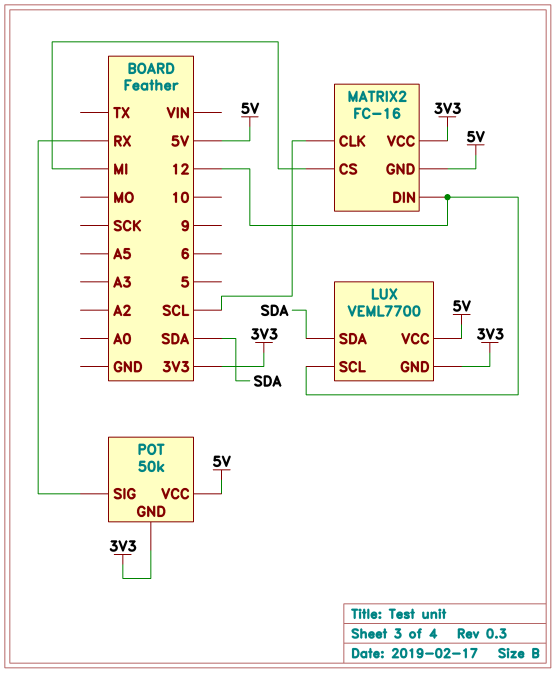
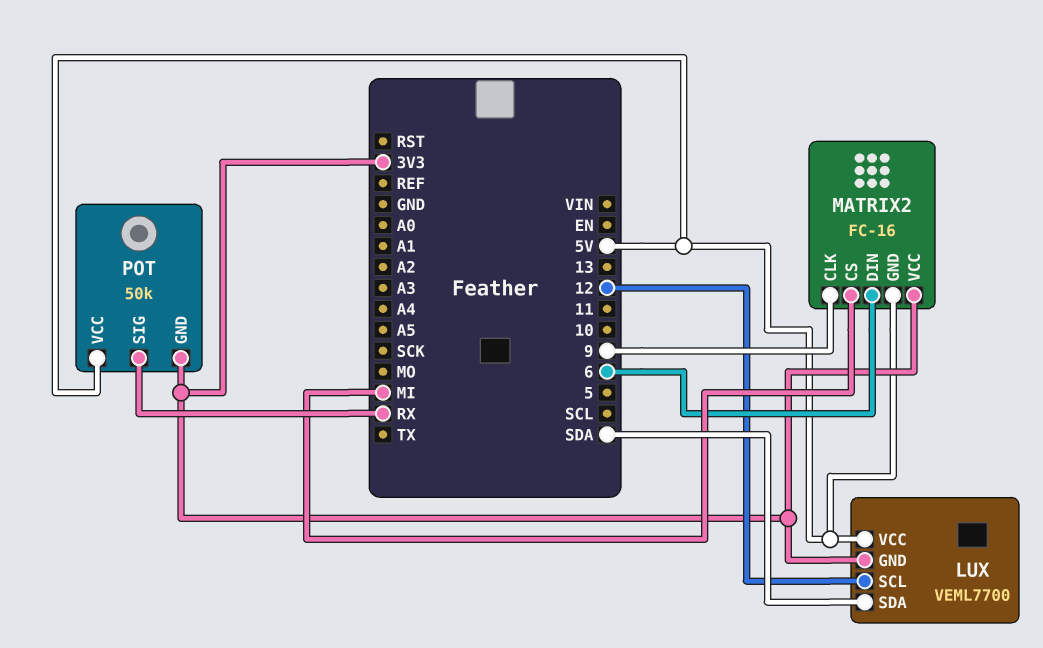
MATRIX2 pin CLK: SCL -> 9
MATRIX2 pin DIN: 12 -> 6

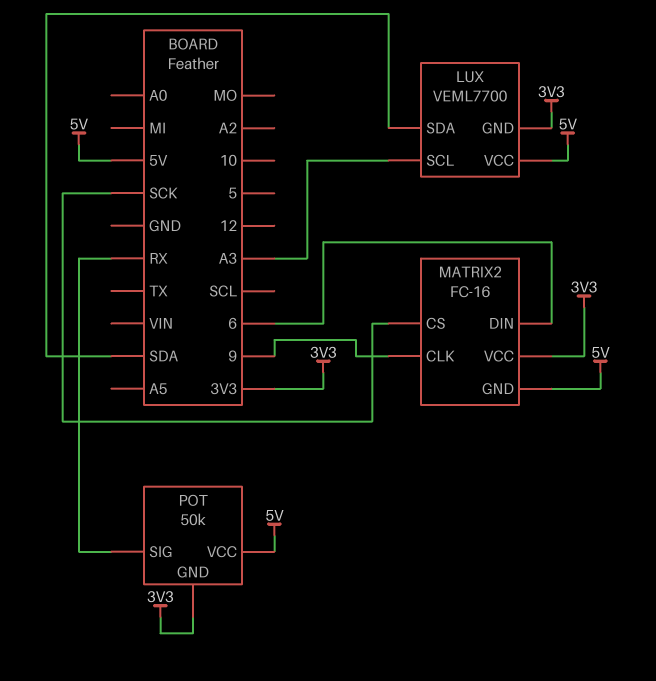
LUX pin SCL: 12 -> A3
MATRIX2 pin CS: MI -> SCK

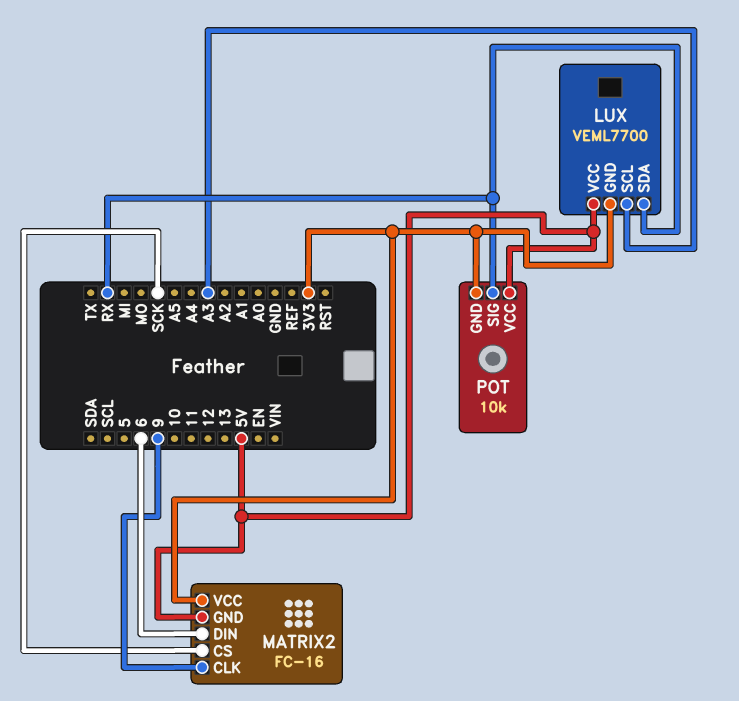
LUX pin SDA: SDA -> RX
POT: 50k -> 10k

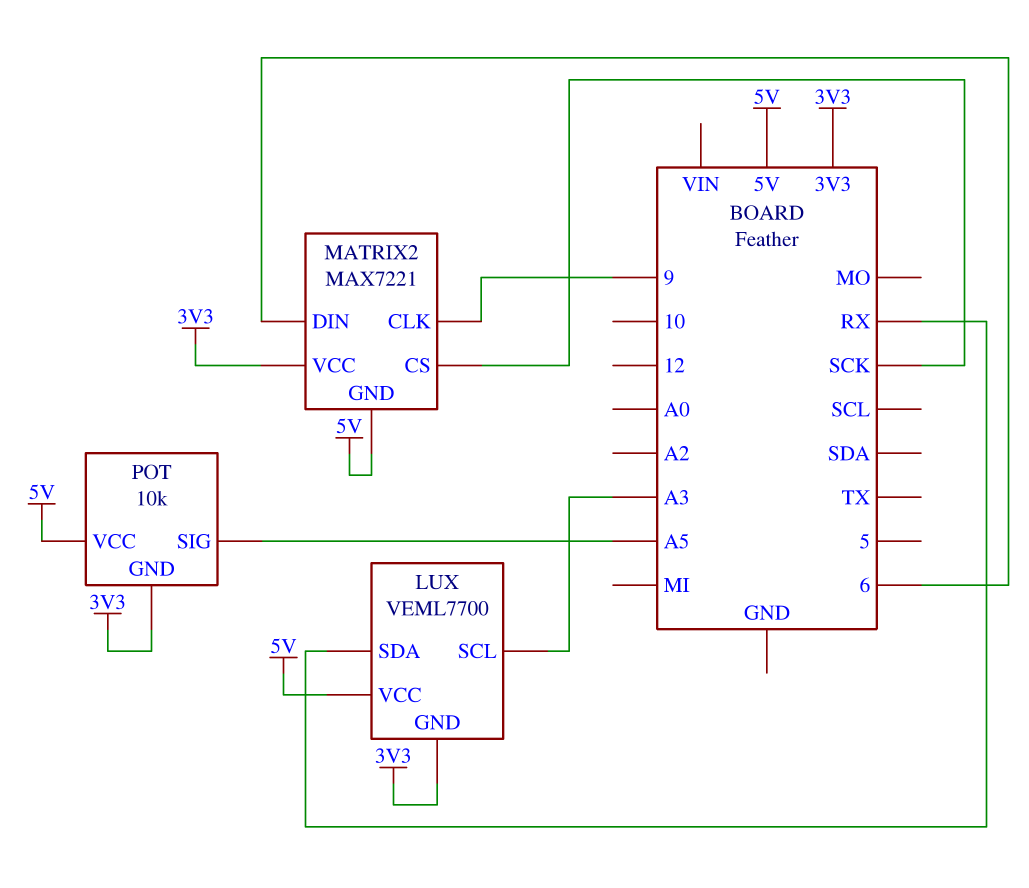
MATRIX2: FC-16 -> MAX7221
POT pin SIG: RX -> A5

